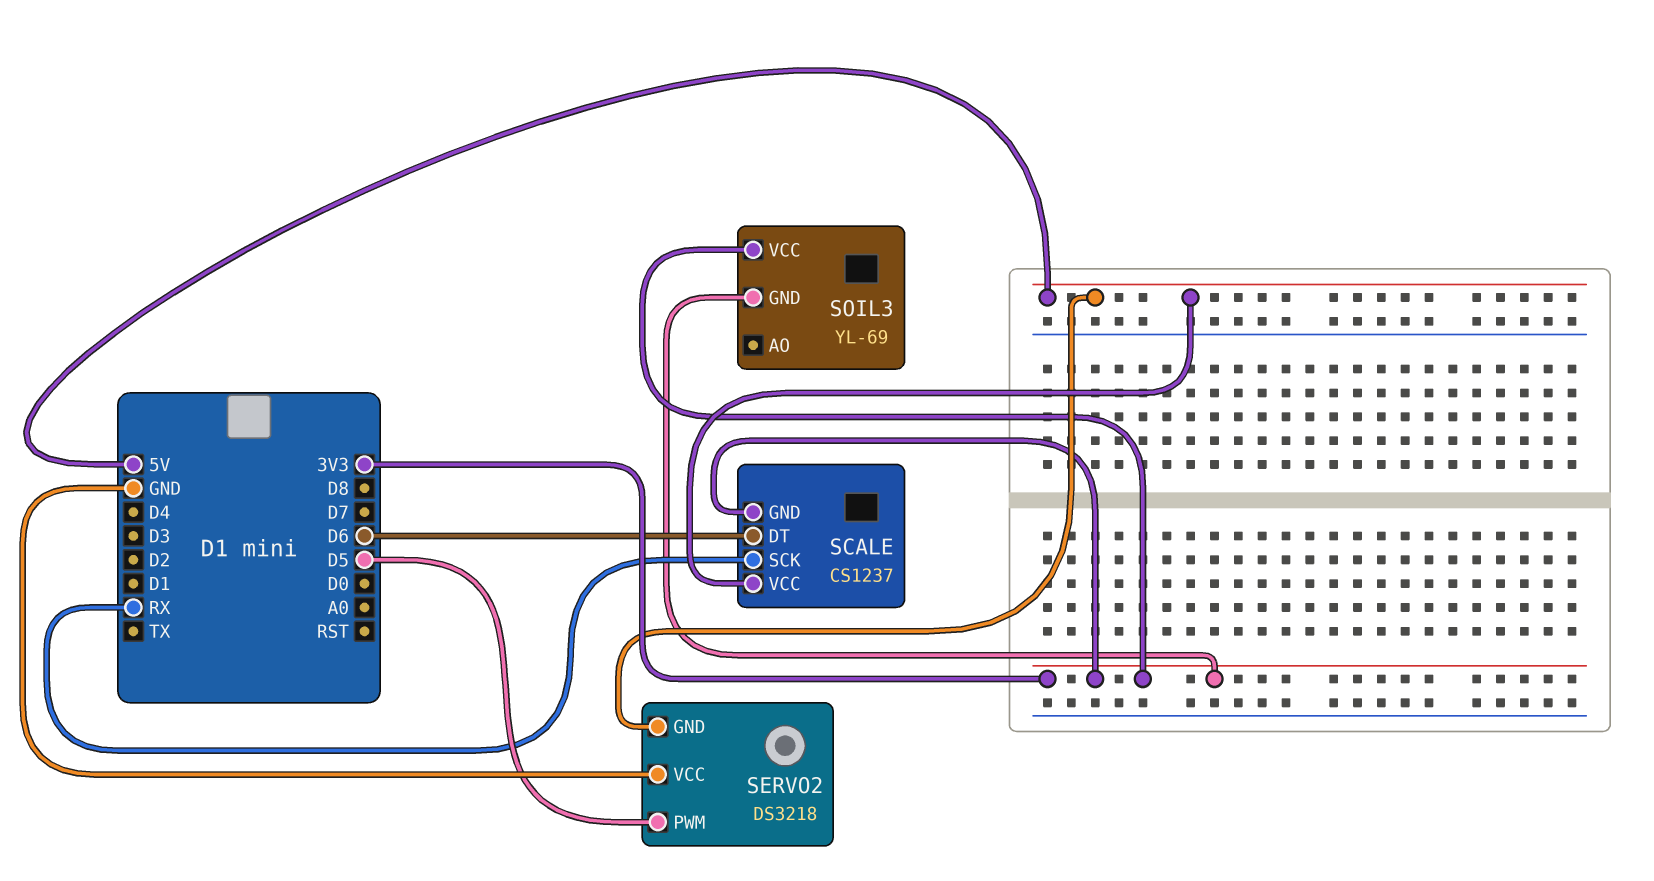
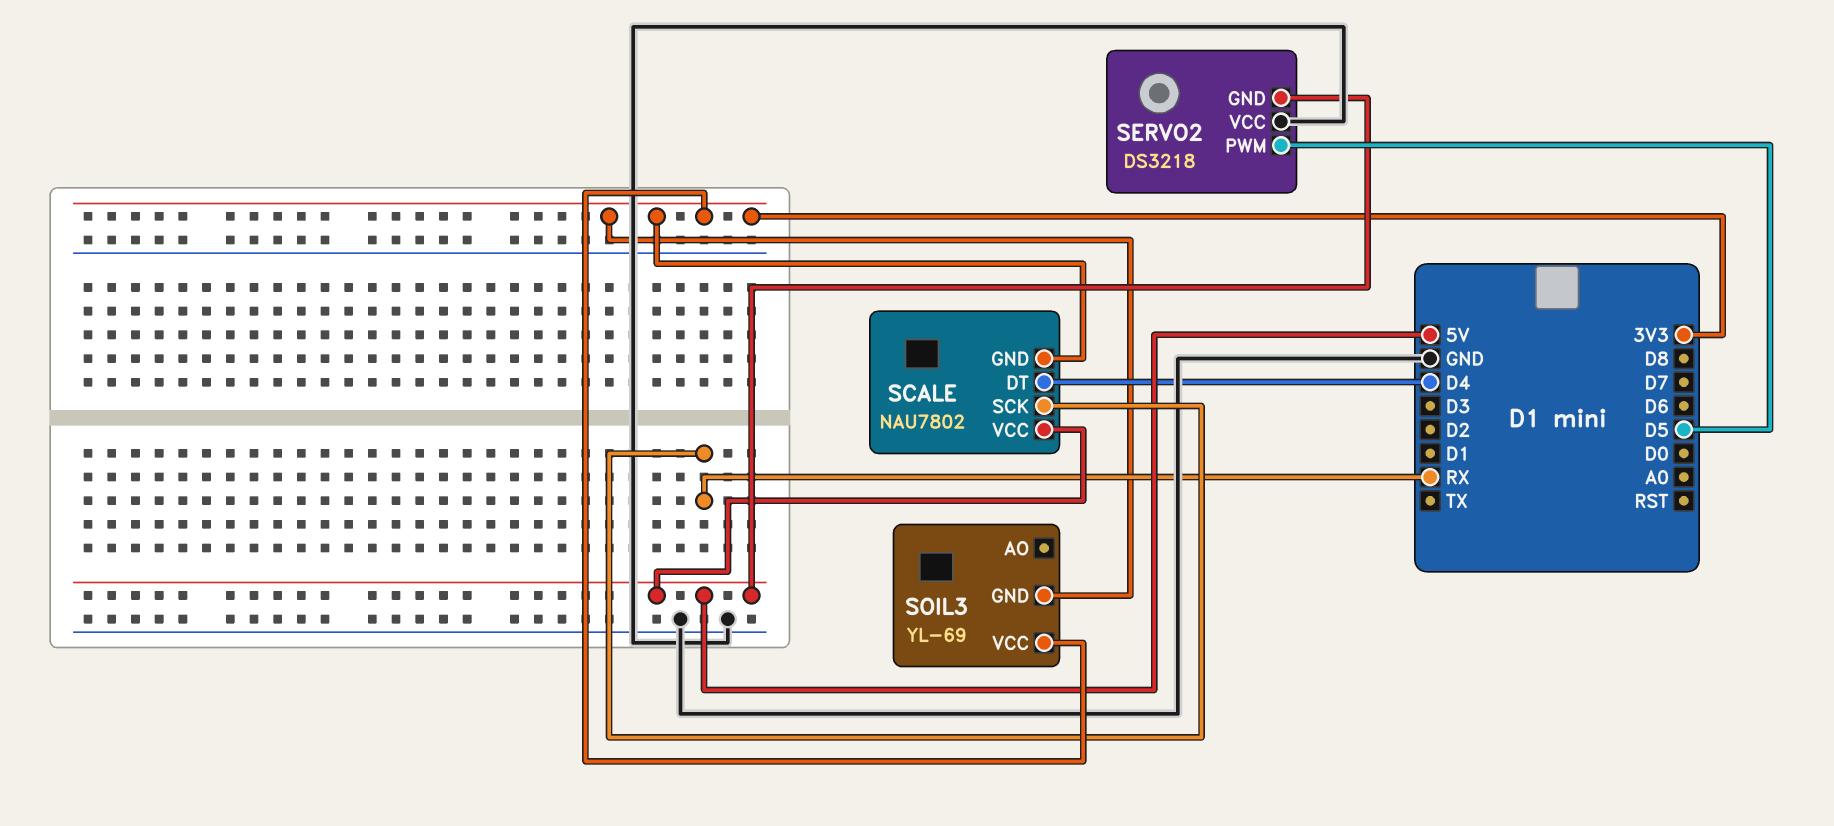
SCALE: CS1237 -> NAU7802
SCALE pin DT: D6 -> D4

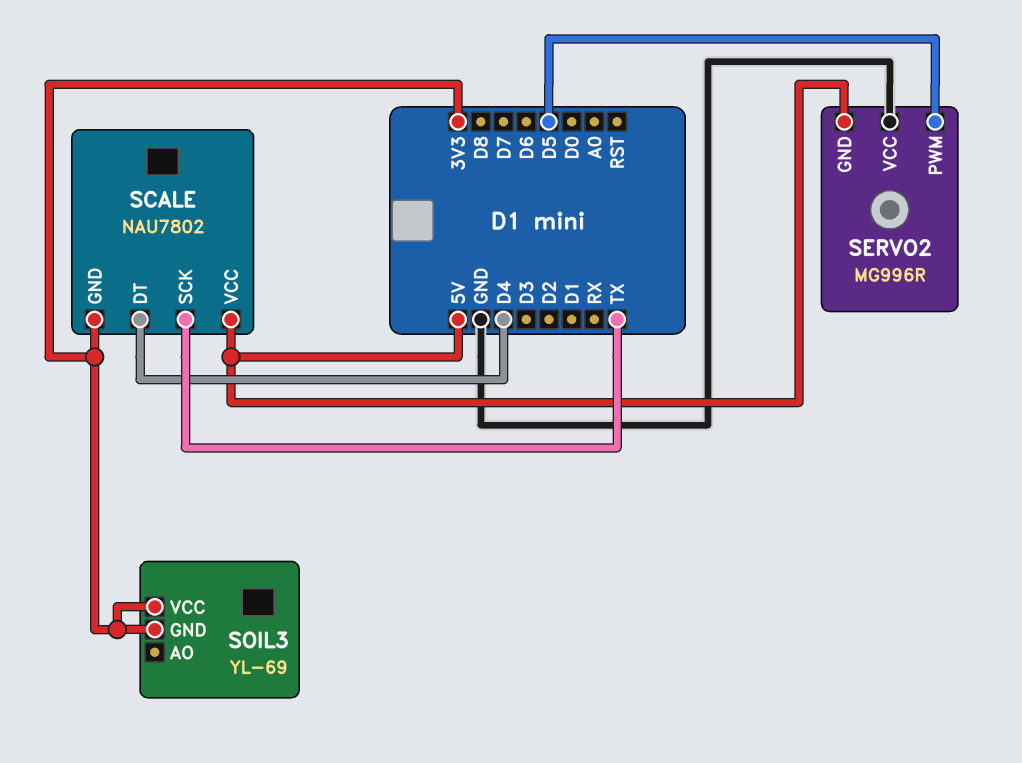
SCALE pin SCK: RX -> TX
SERVO2: DS3218 -> MG996R

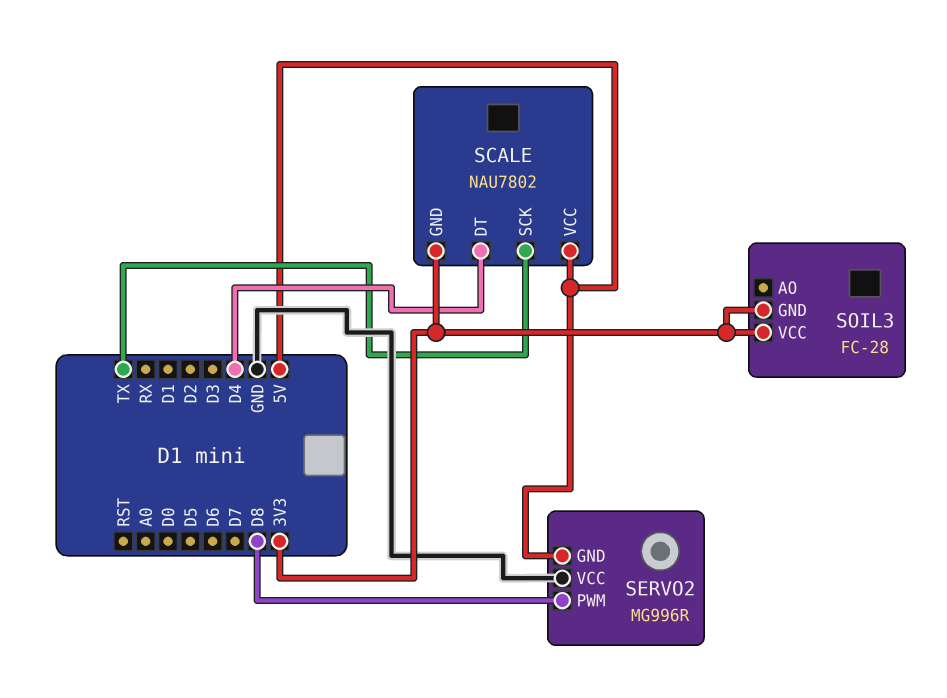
SERVO2 pin PWM: D5 -> D8
SOIL3: YL-69 -> FC-28

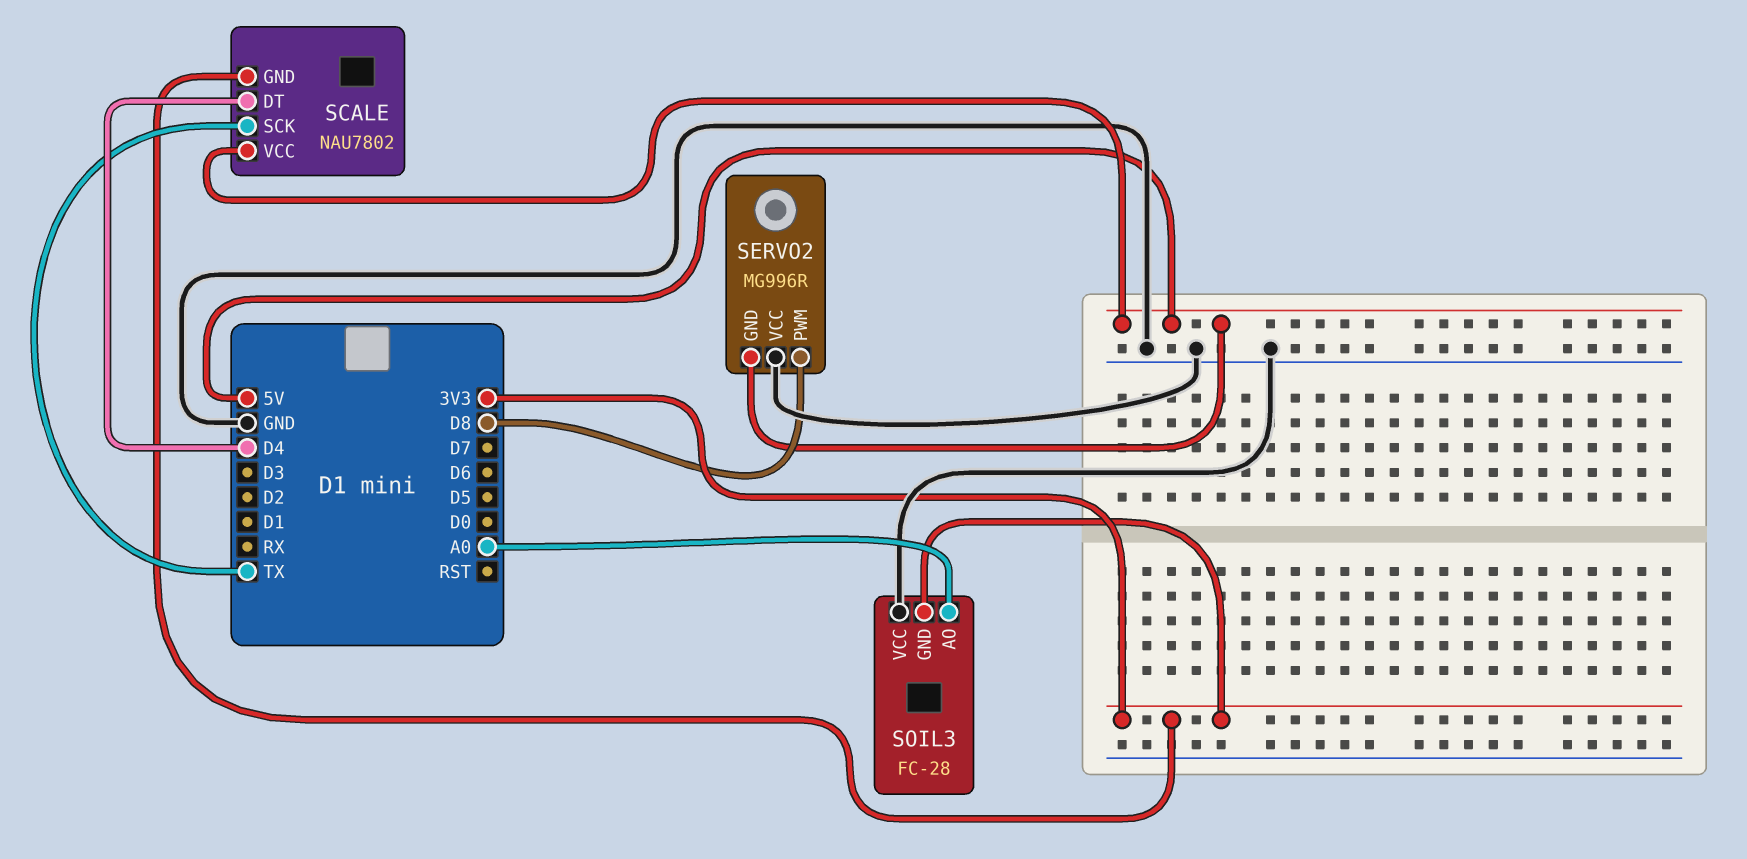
SOIL3 pin AO: none -> A0
SOIL3 pin VCC: 3V3 -> GND

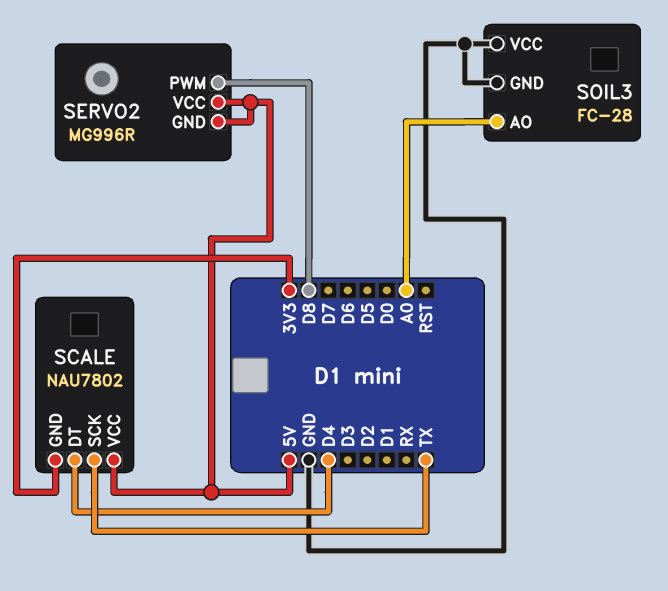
SERVO2 pin VCC: GND -> 5V
SOIL3 pin GND: 3V3 -> GND

